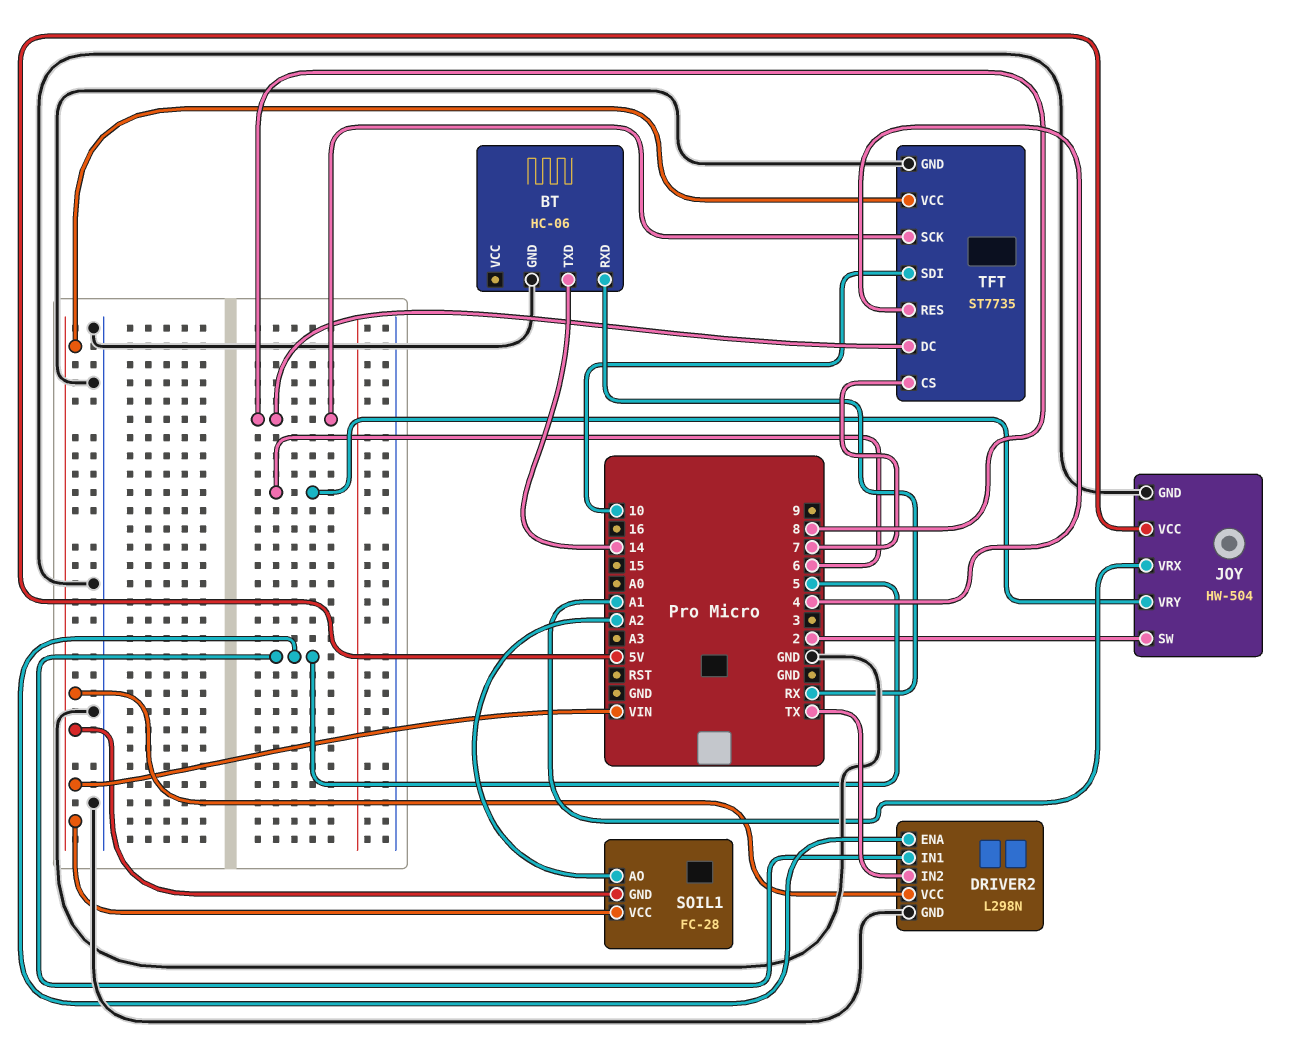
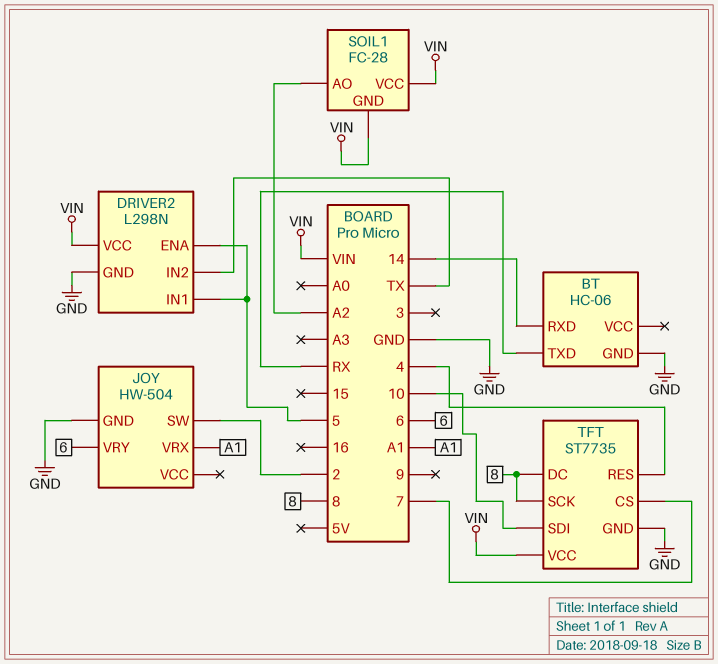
BT pin RXD: RX -> 14
BT pin TXD: 14 -> RX
JOY pin VCC: 5V -> none

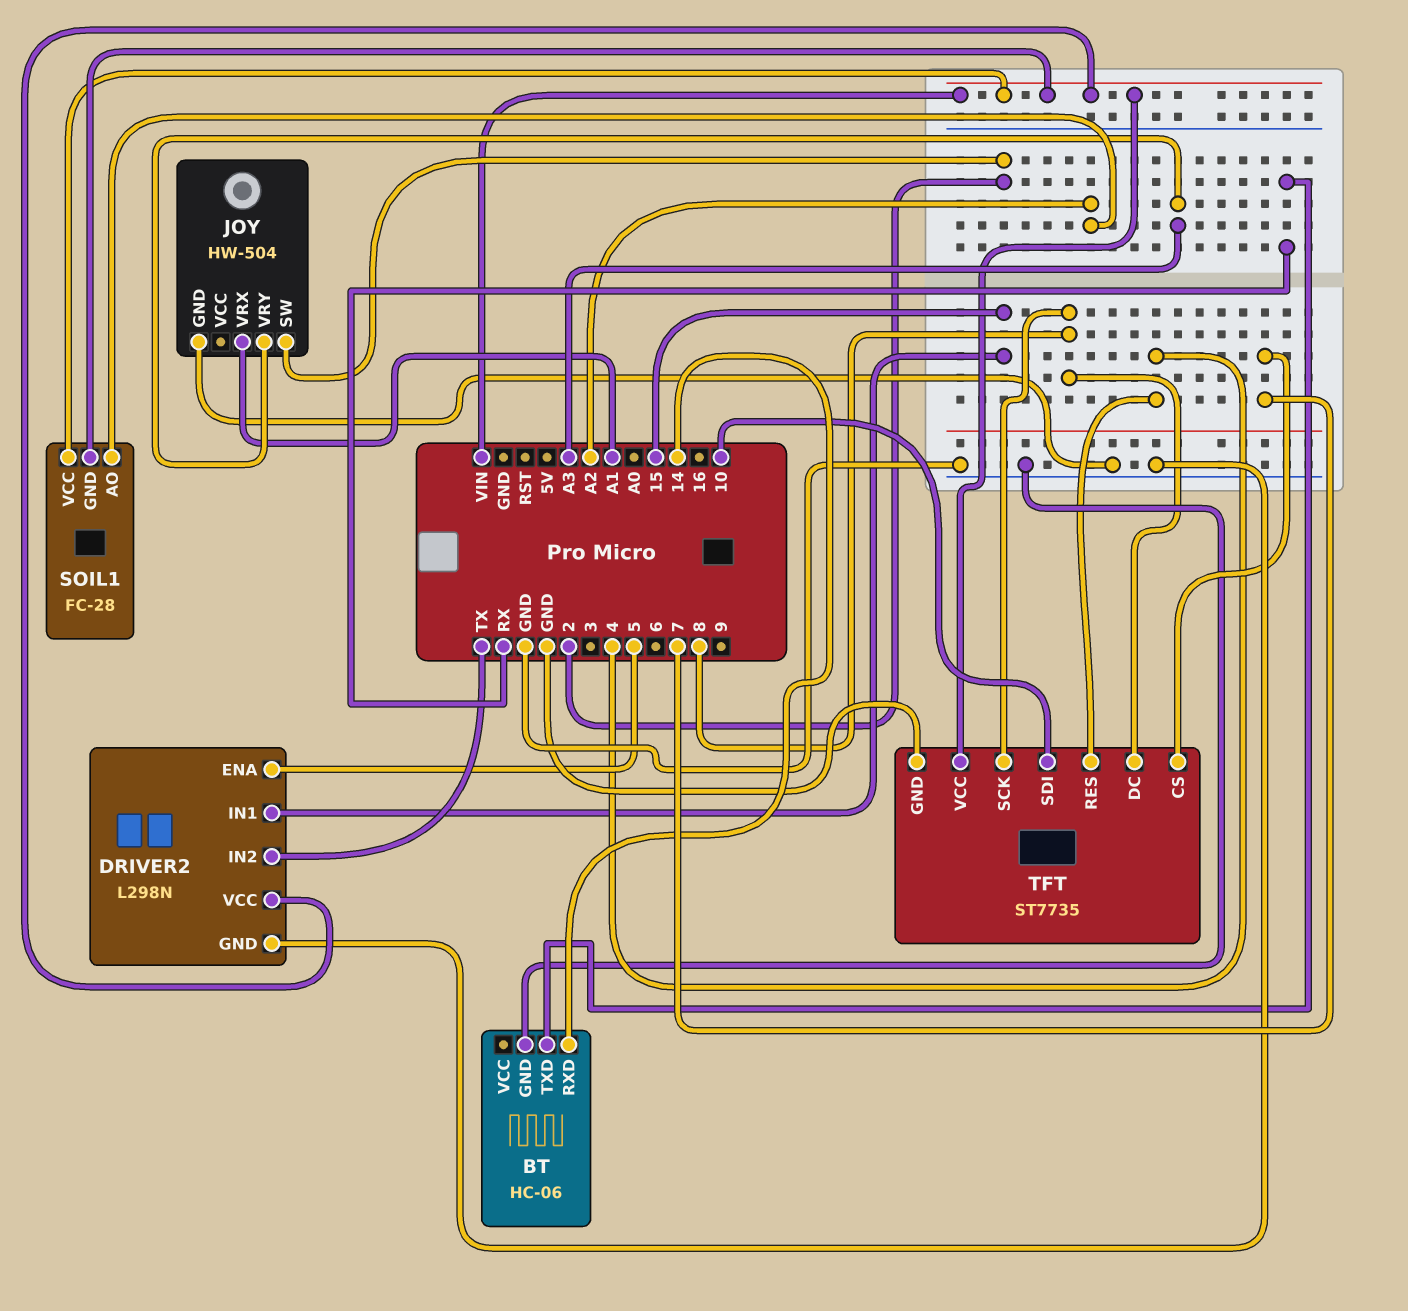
DRIVER2 pin IN1: 5 -> 15
JOY pin VRY: 6 -> A3

